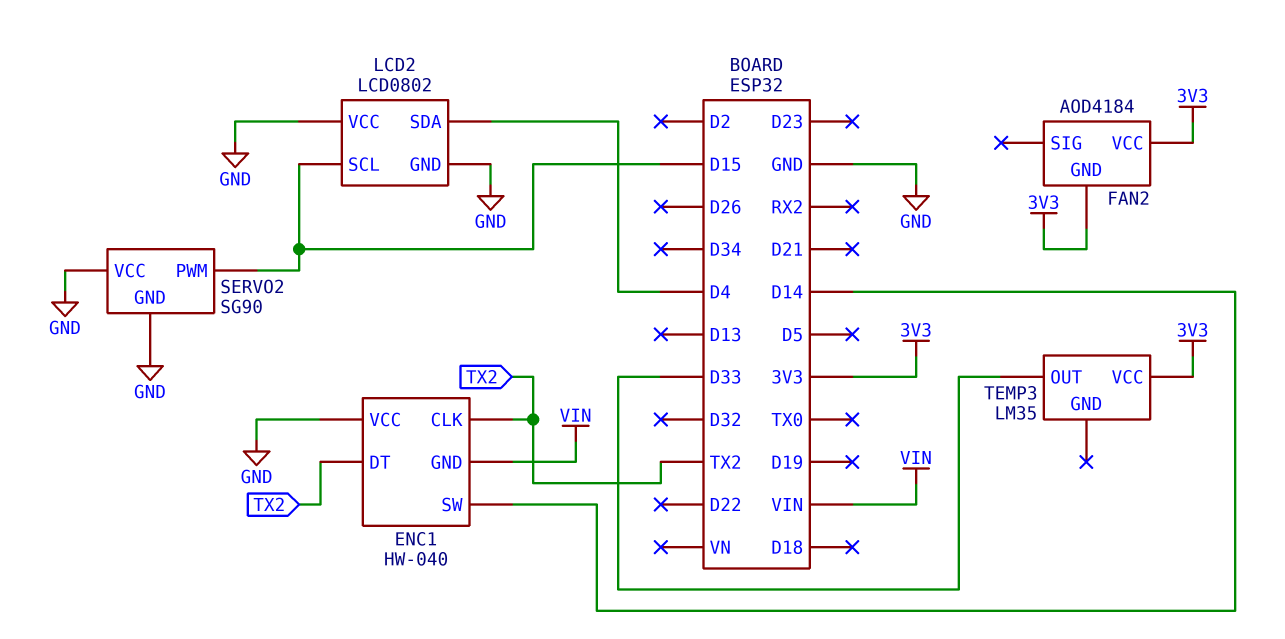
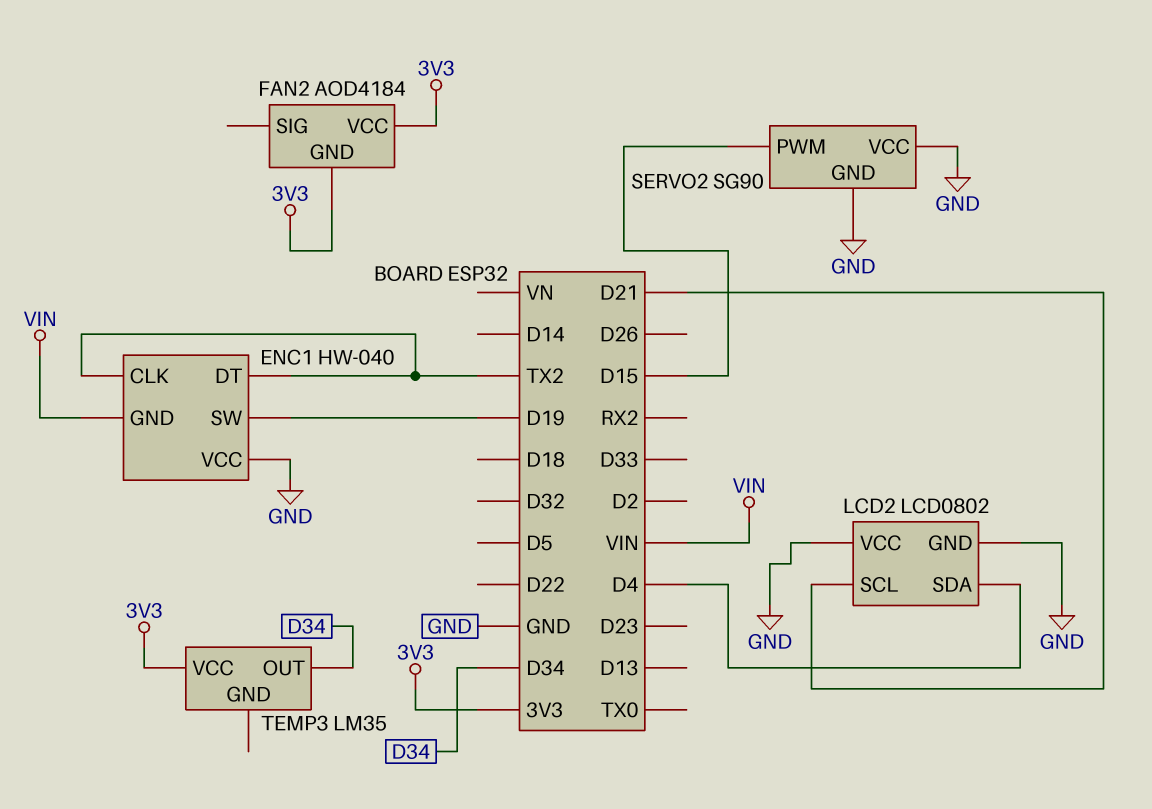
ENC1 pin SW: D14 -> D19
LCD2 pin SCL: D15 -> D21
TEMP3 pin OUT: D33 -> D34

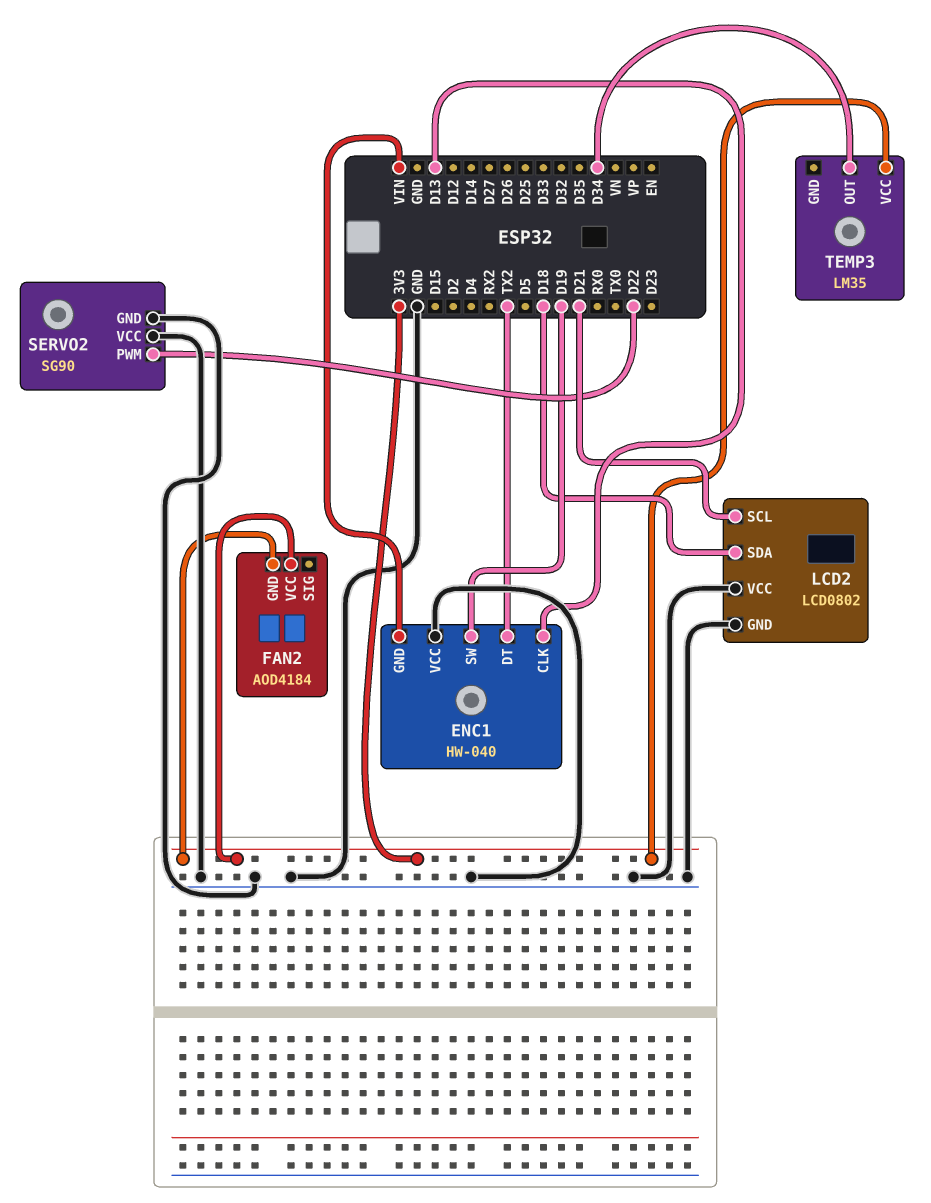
ENC1 pin CLK: TX2 -> D13
LCD2 pin SDA: D4 -> D18
SERVO2 pin PWM: D15 -> D22

